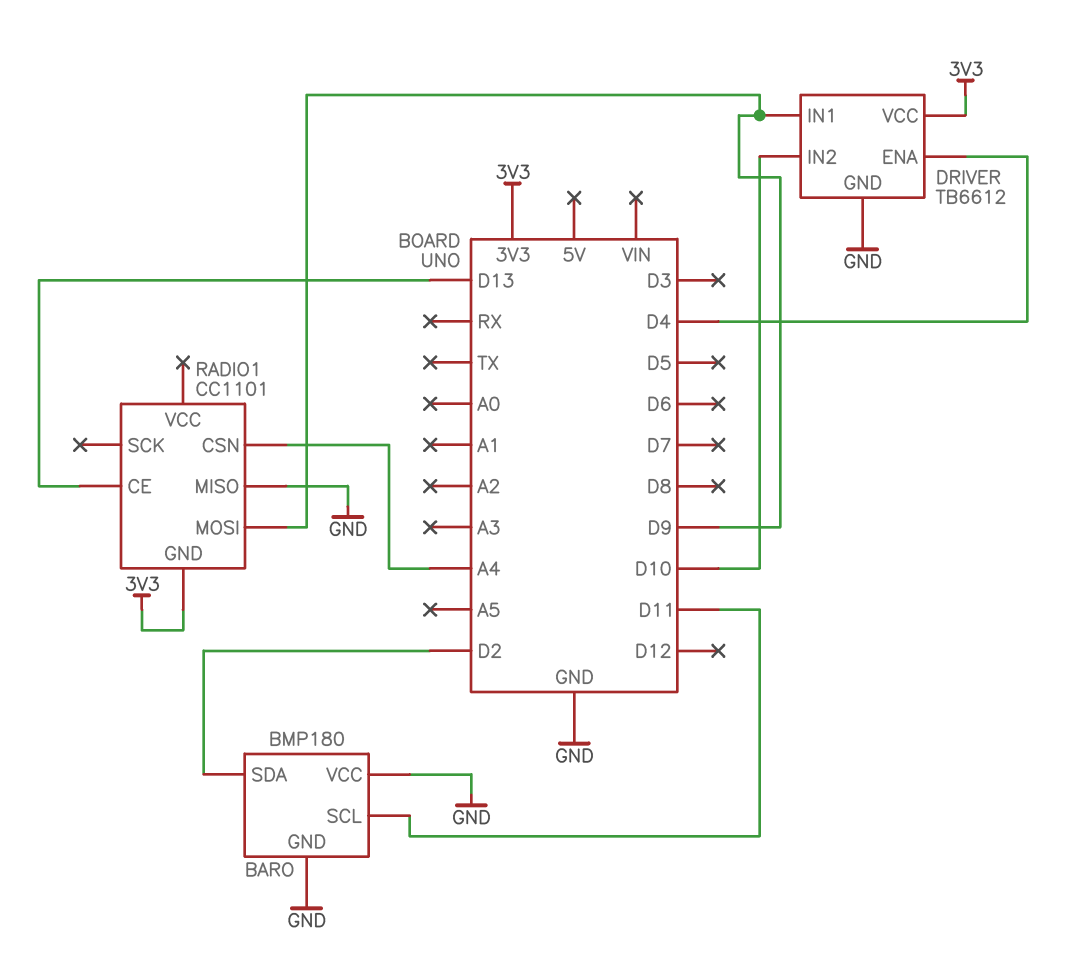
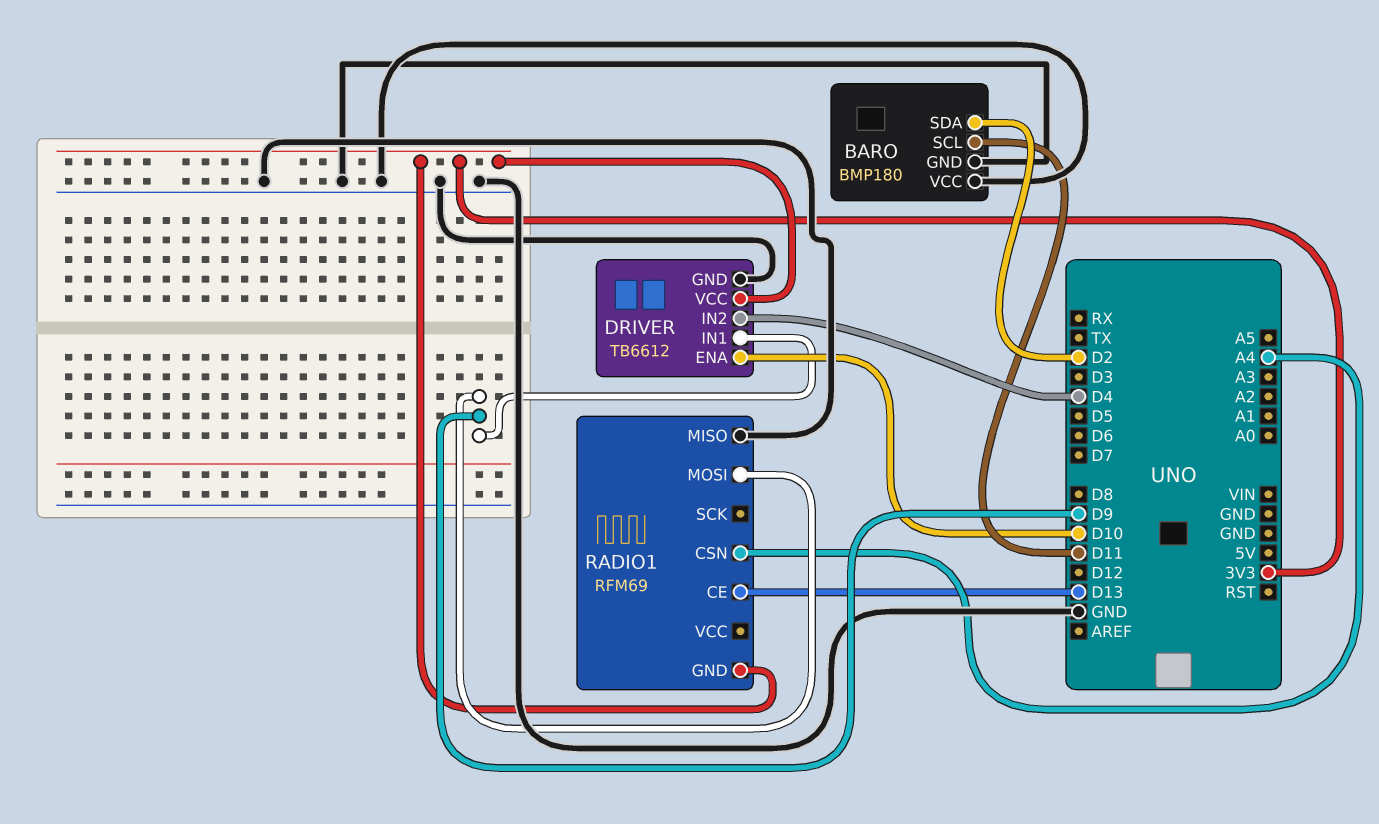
DRIVER pin ENA: D4 -> D10
DRIVER pin IN2: D10 -> D4
RADIO1: CC1101 -> RFM69

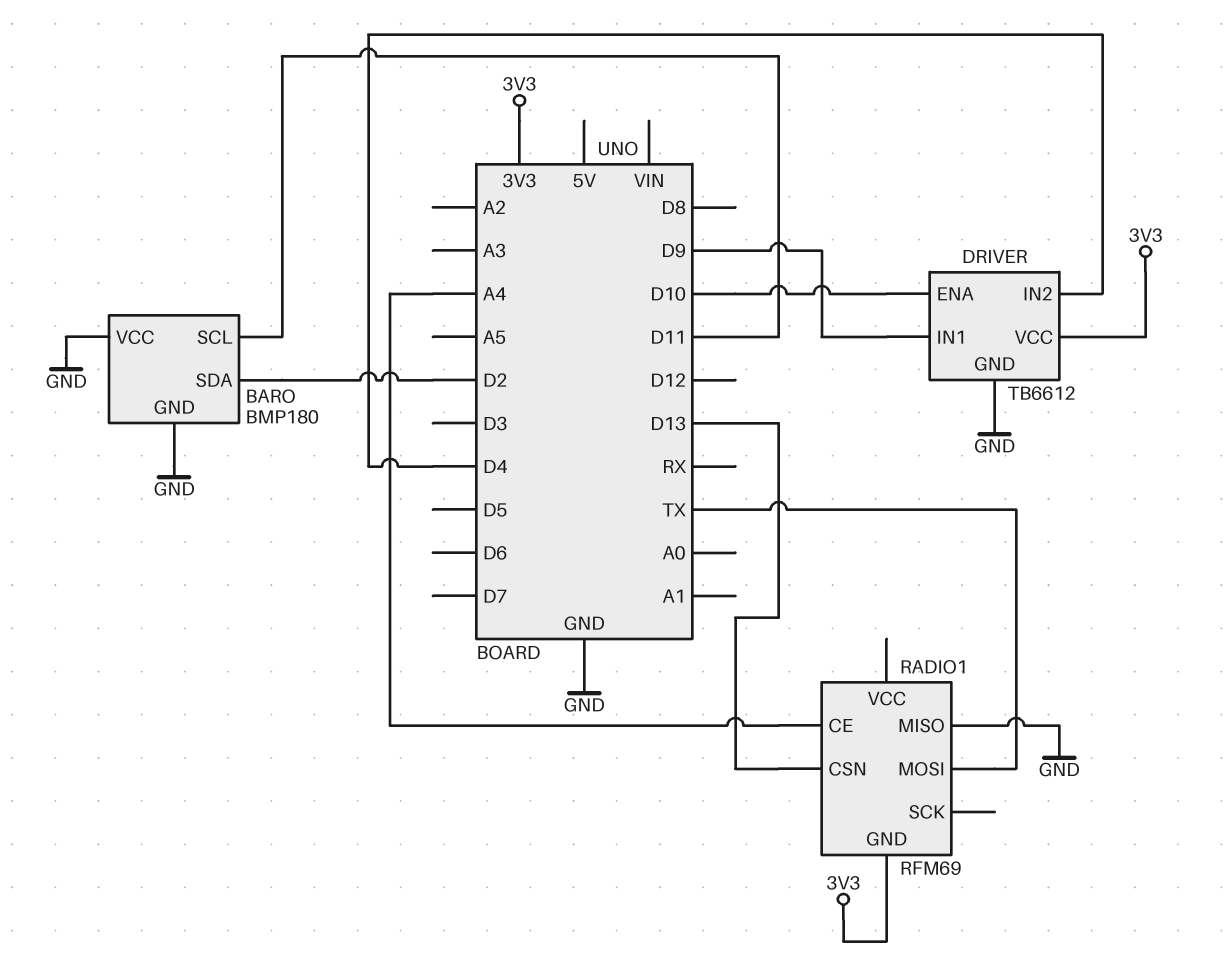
RADIO1 pin CE: D13 -> A4
RADIO1 pin CSN: A4 -> D13
RADIO1 pin MOSI: D9 -> TX

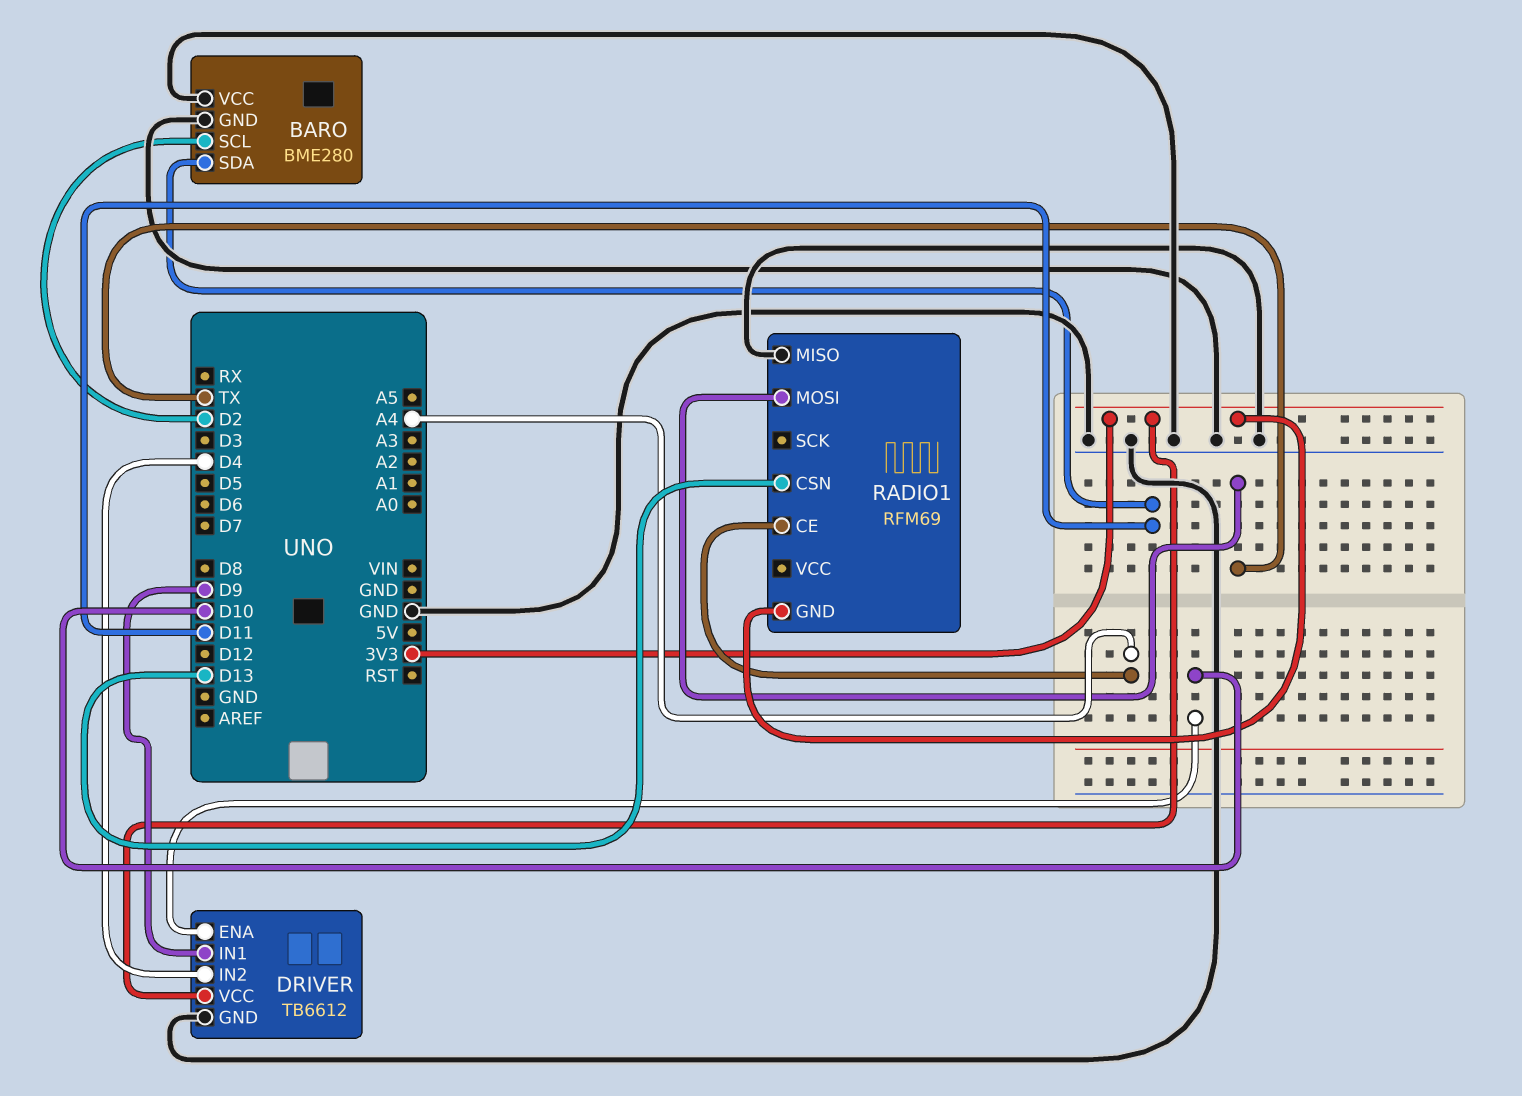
BARO: BMP180 -> BME280
BARO pin SCL: D11 -> D2
BARO pin SDA: D2 -> D11

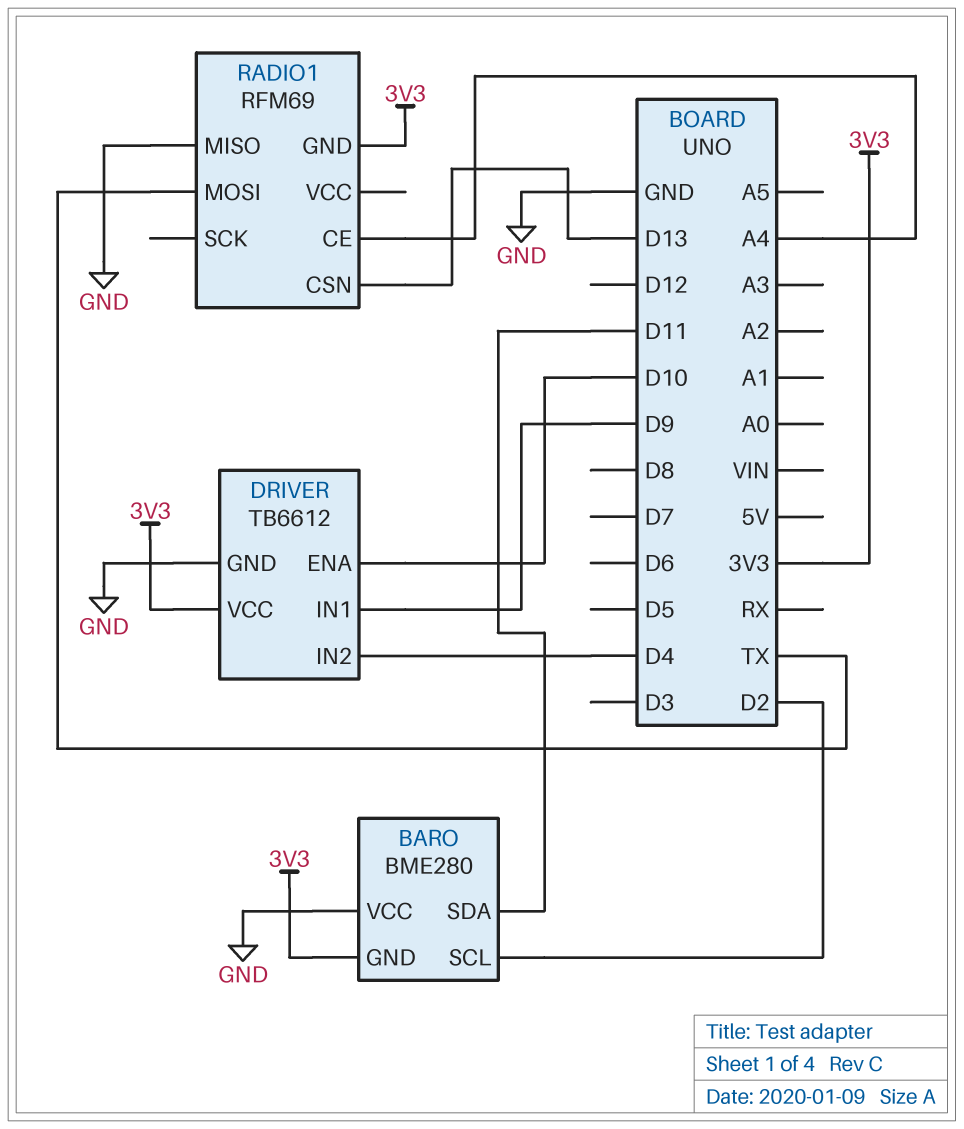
BARO pin GND: GND -> 3V3

